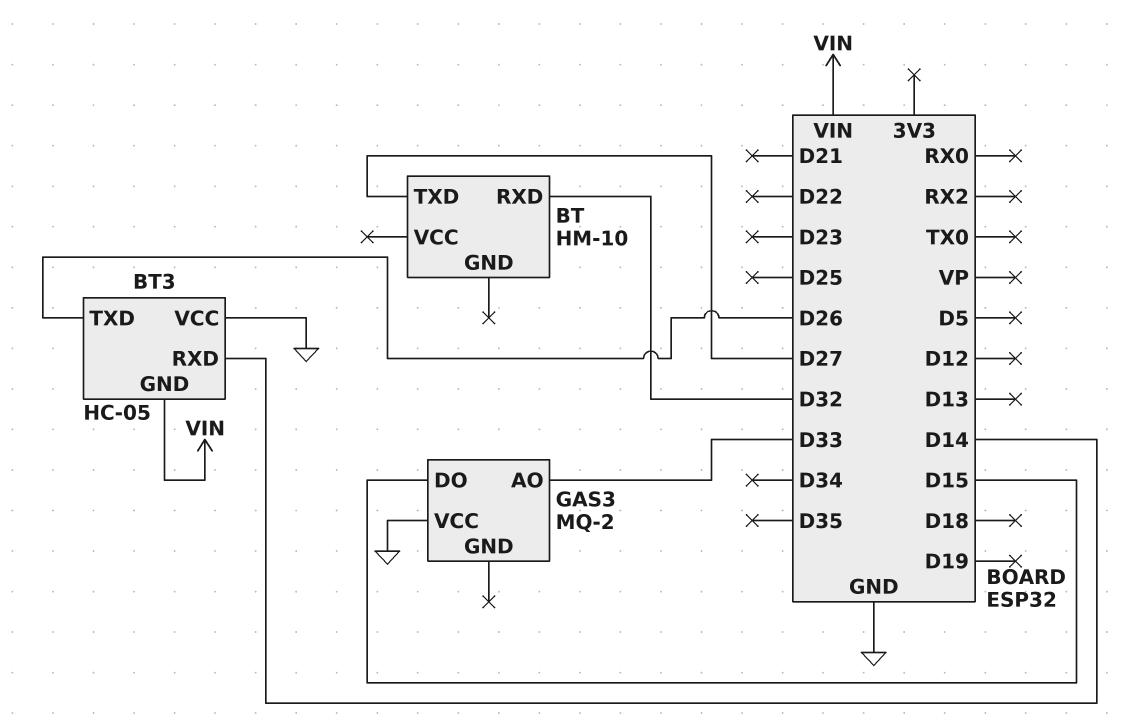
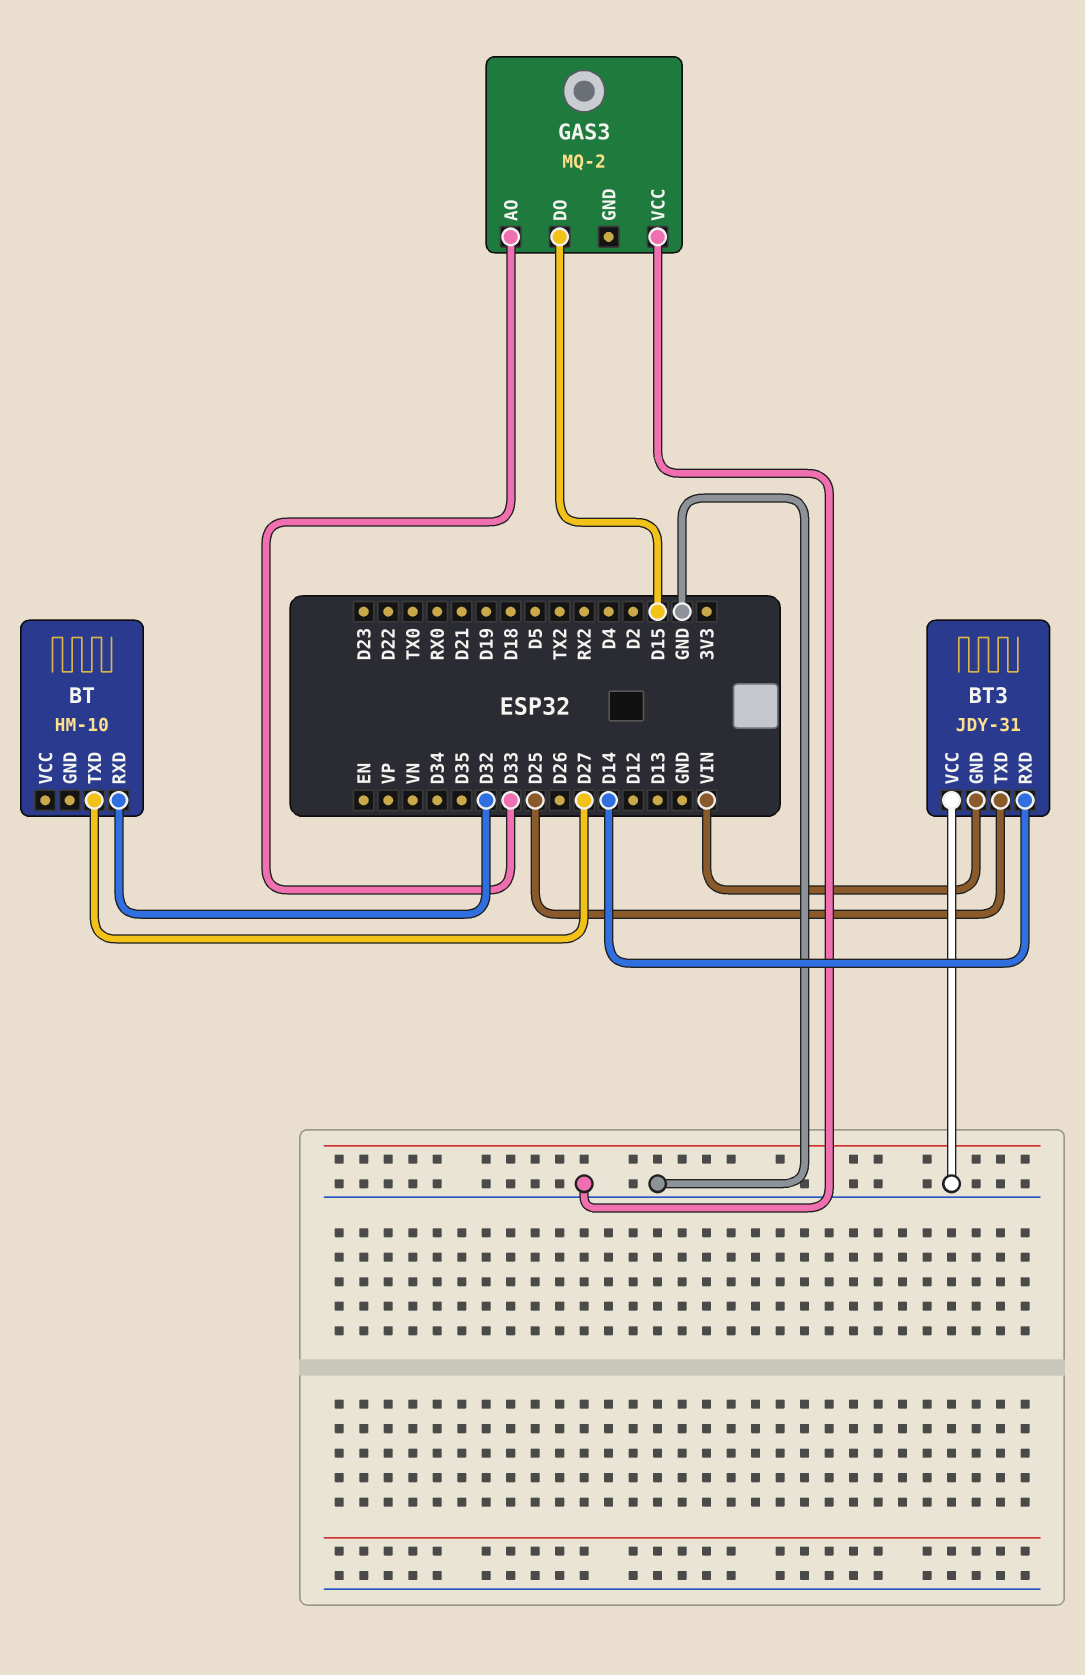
BT3: HC-05 -> JDY-31
BT3 pin TXD: D26 -> D25

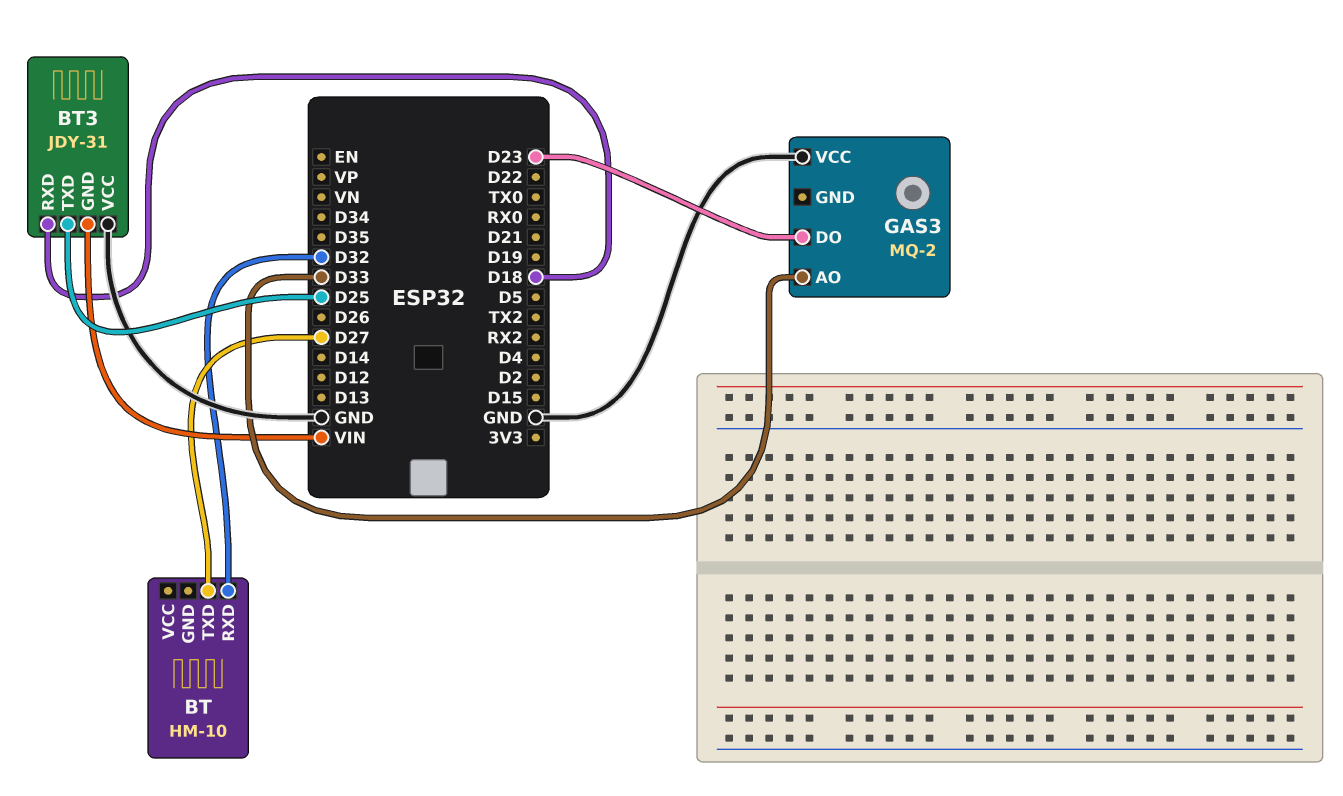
BT3 pin RXD: D14 -> D18
GAS3 pin DO: D15 -> D23

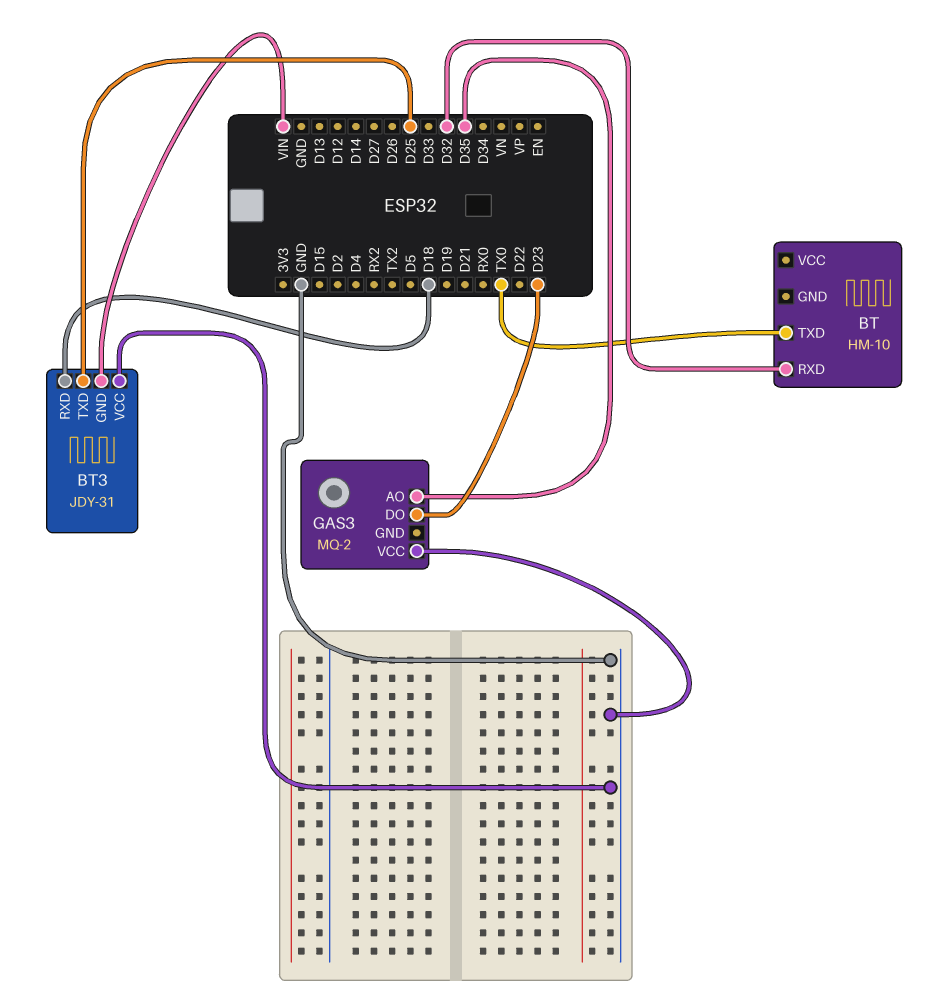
BT pin TXD: D27 -> TX0
GAS3 pin AO: D33 -> D35

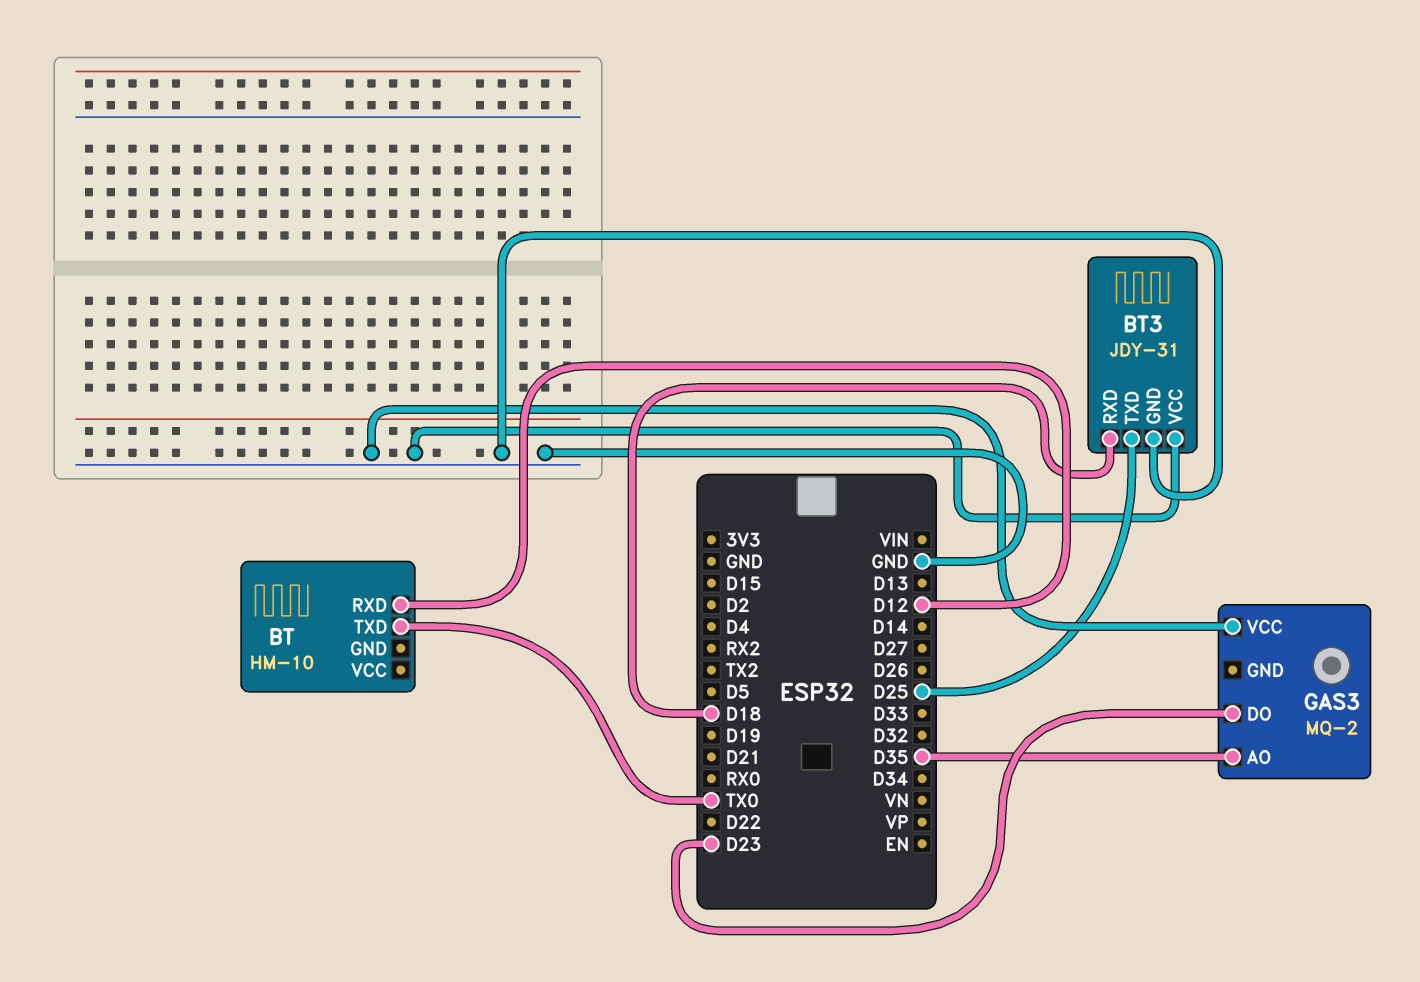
BT pin RXD: D32 -> D12
BT3 pin GND: VIN -> GND

